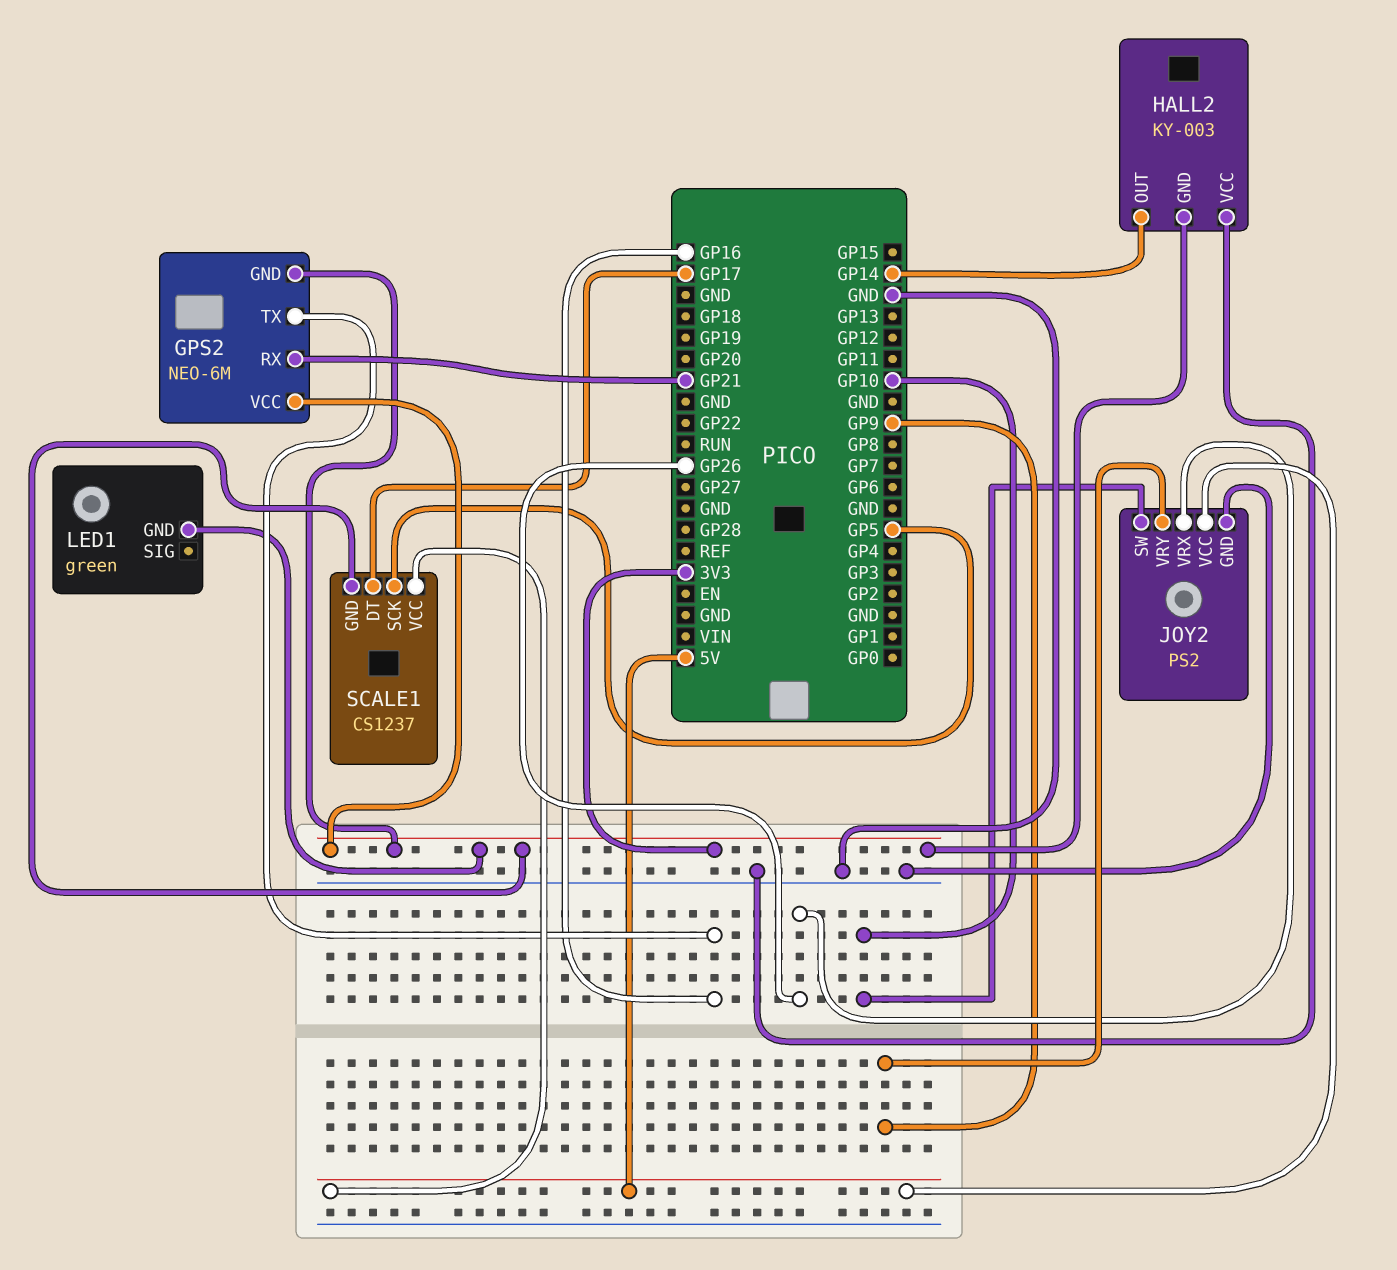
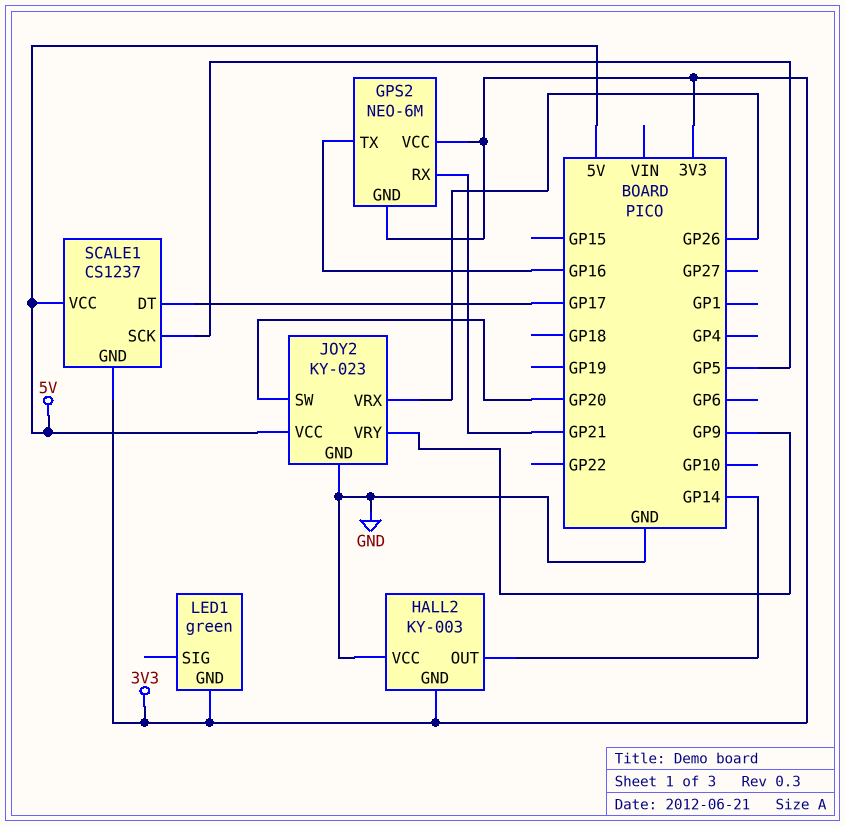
JOY2: PS2 -> KY-023
JOY2 pin SW: GP10 -> GP20

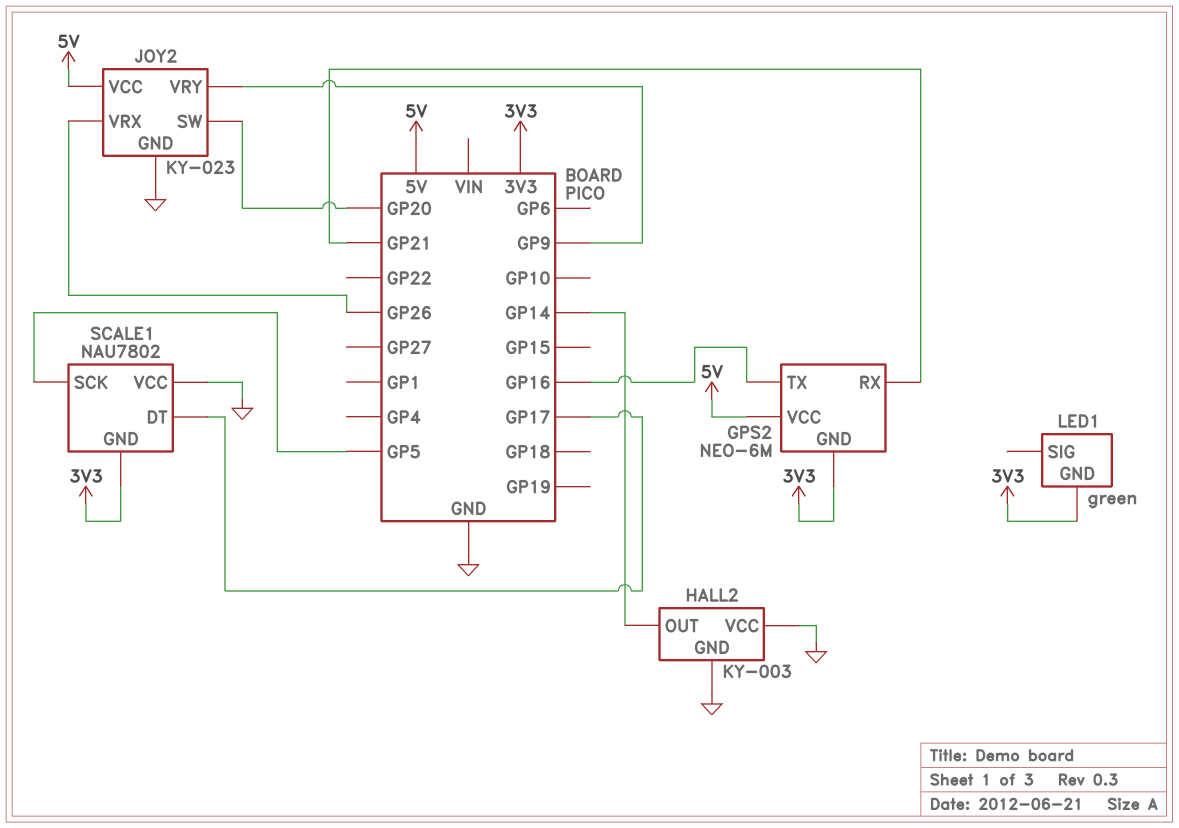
GPS2 pin VCC: 3V3 -> 5V
HALL2 pin GND: 3V3 -> GND
SCALE1: CS1237 -> NAU7802
SCALE1 pin VCC: 5V -> GND

